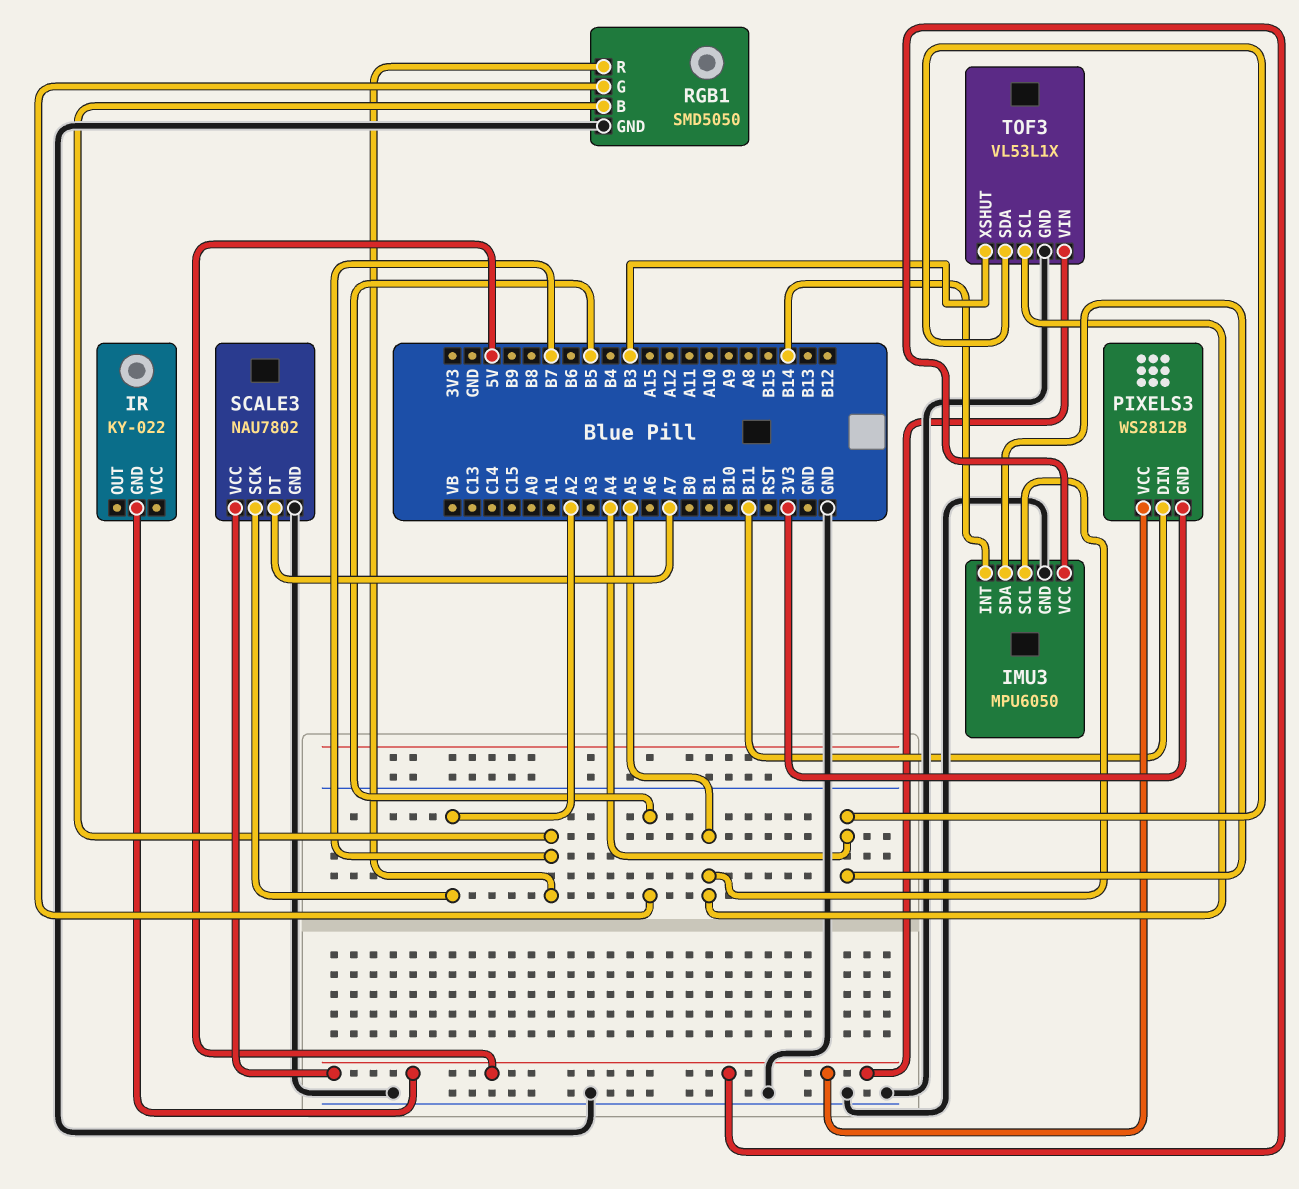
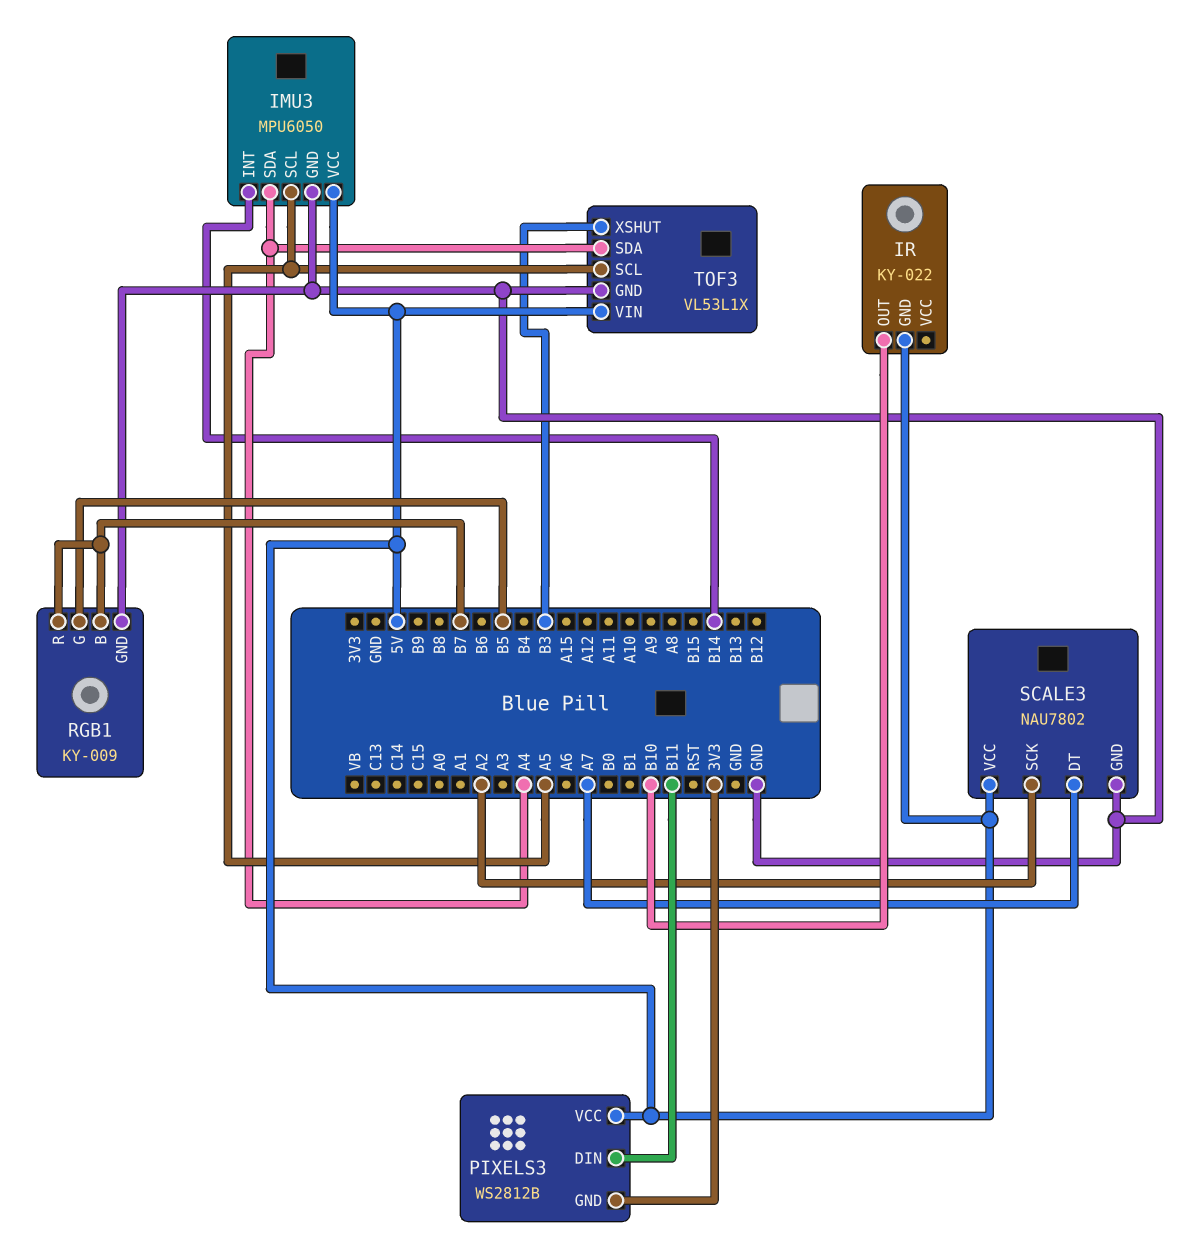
IR pin OUT: none -> B10
RGB1: SMD5050 -> KY-009

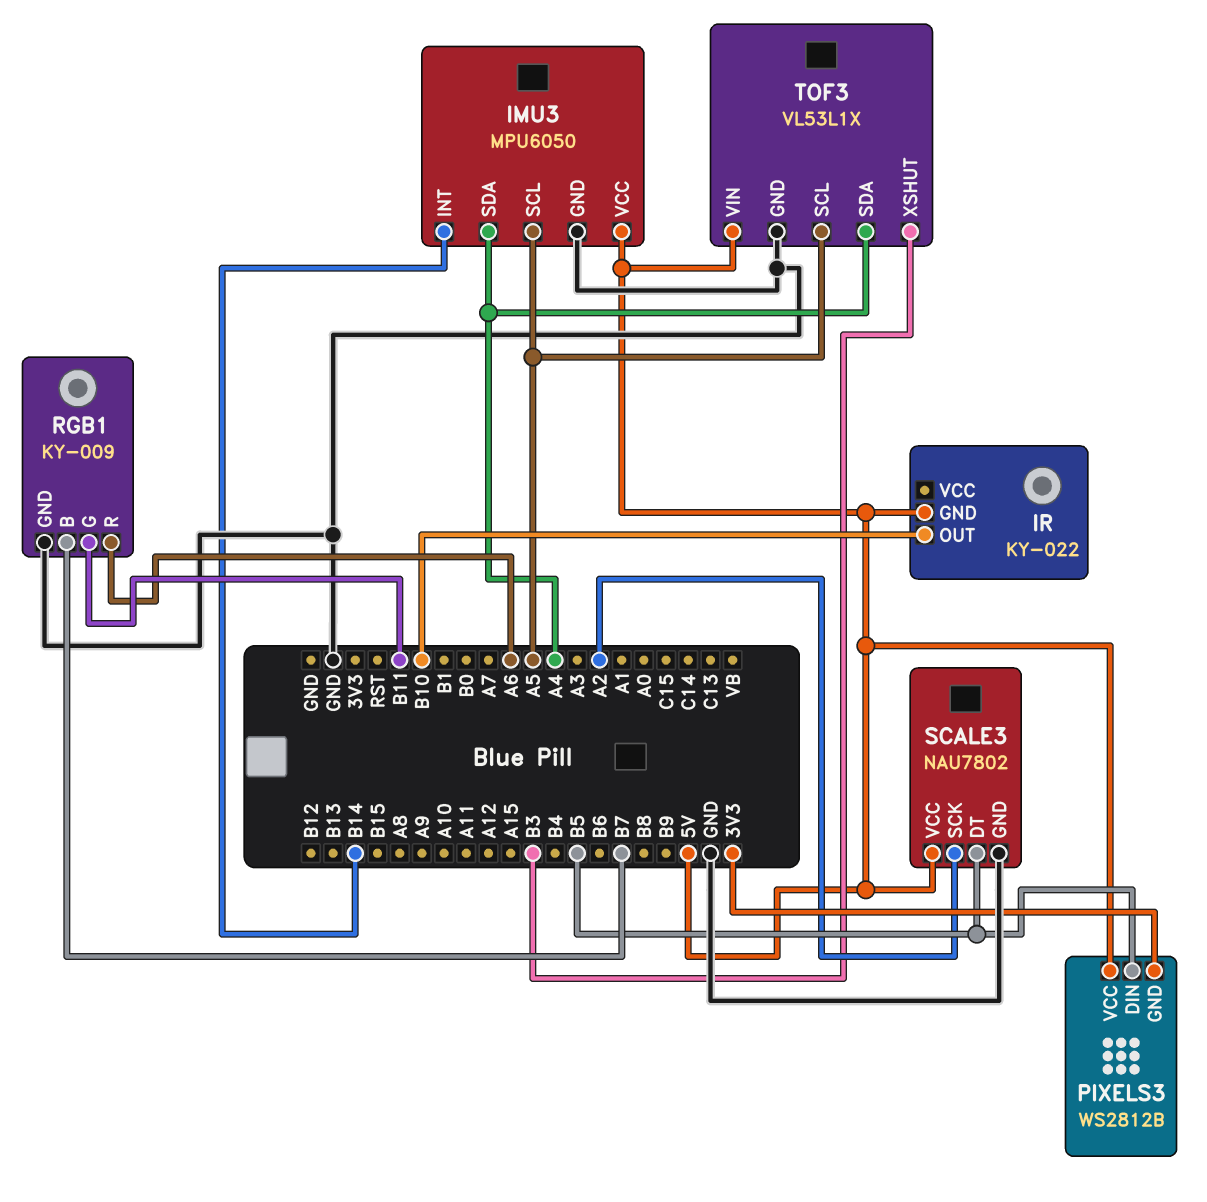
PIXELS3 pin DIN: B11 -> B5
RGB1 pin G: B5 -> B11
RGB1 pin R: B7 -> A6
SCALE3 pin DT: A7 -> B5

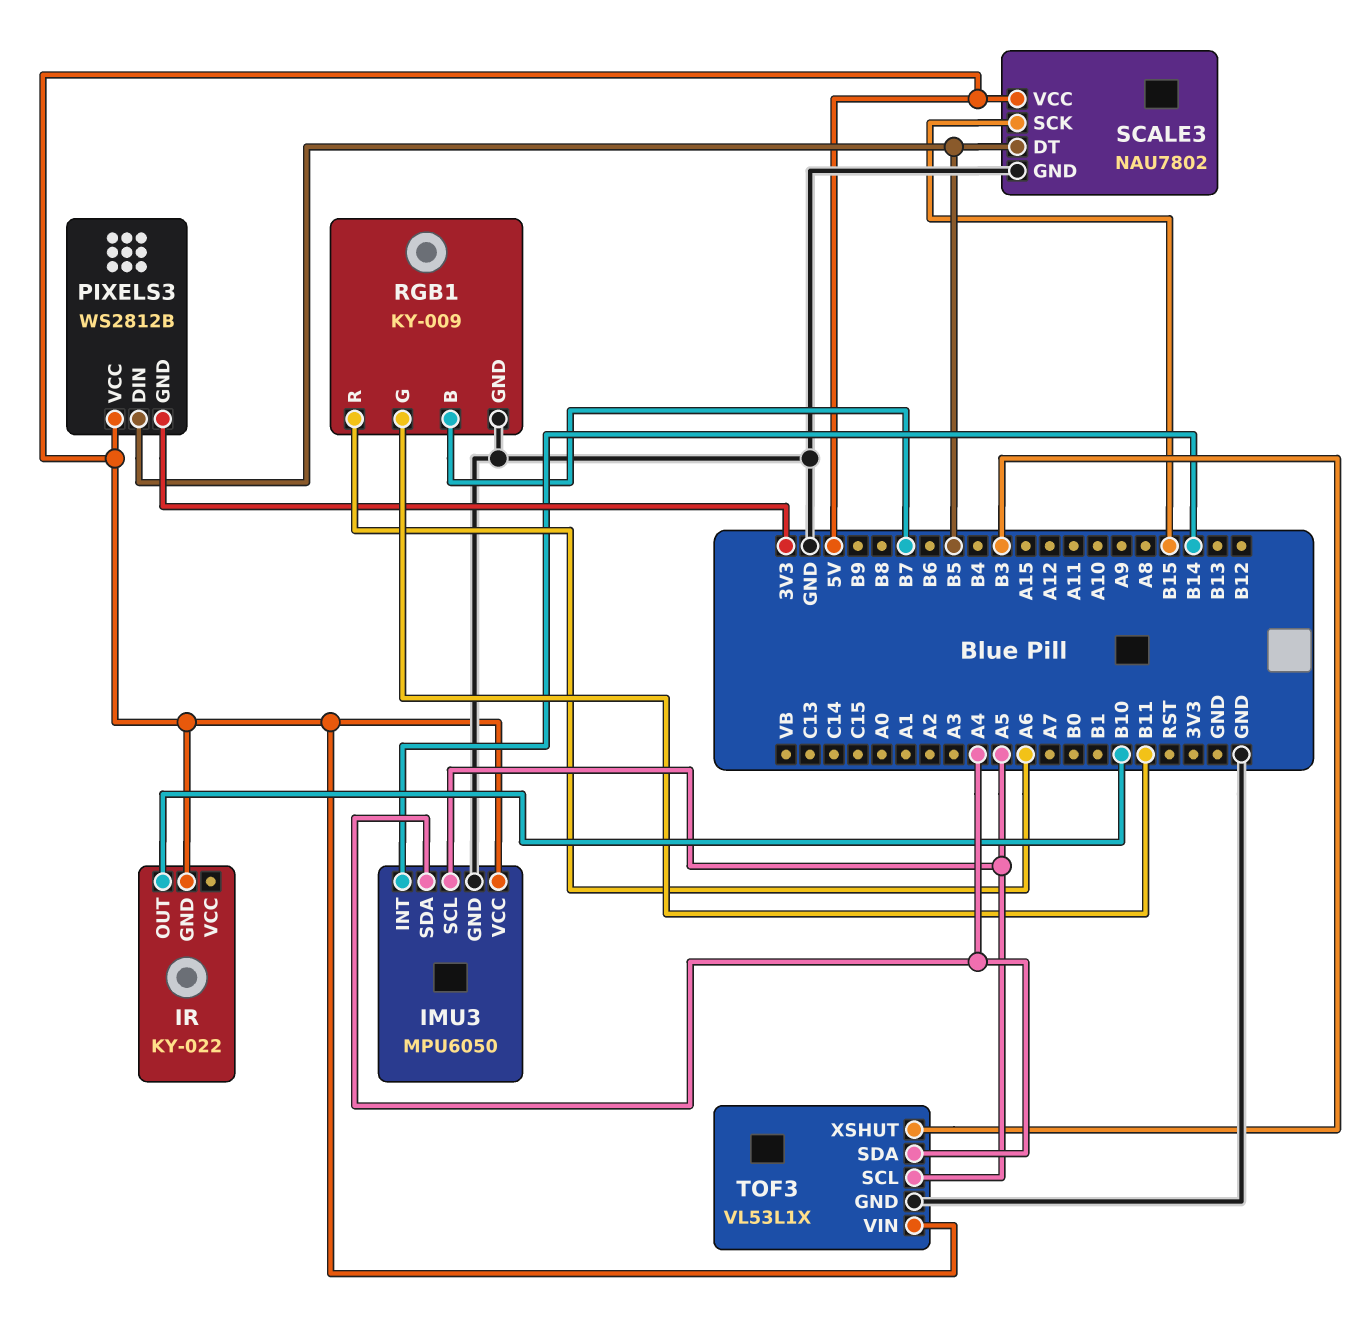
SCALE3 pin SCK: A2 -> B15

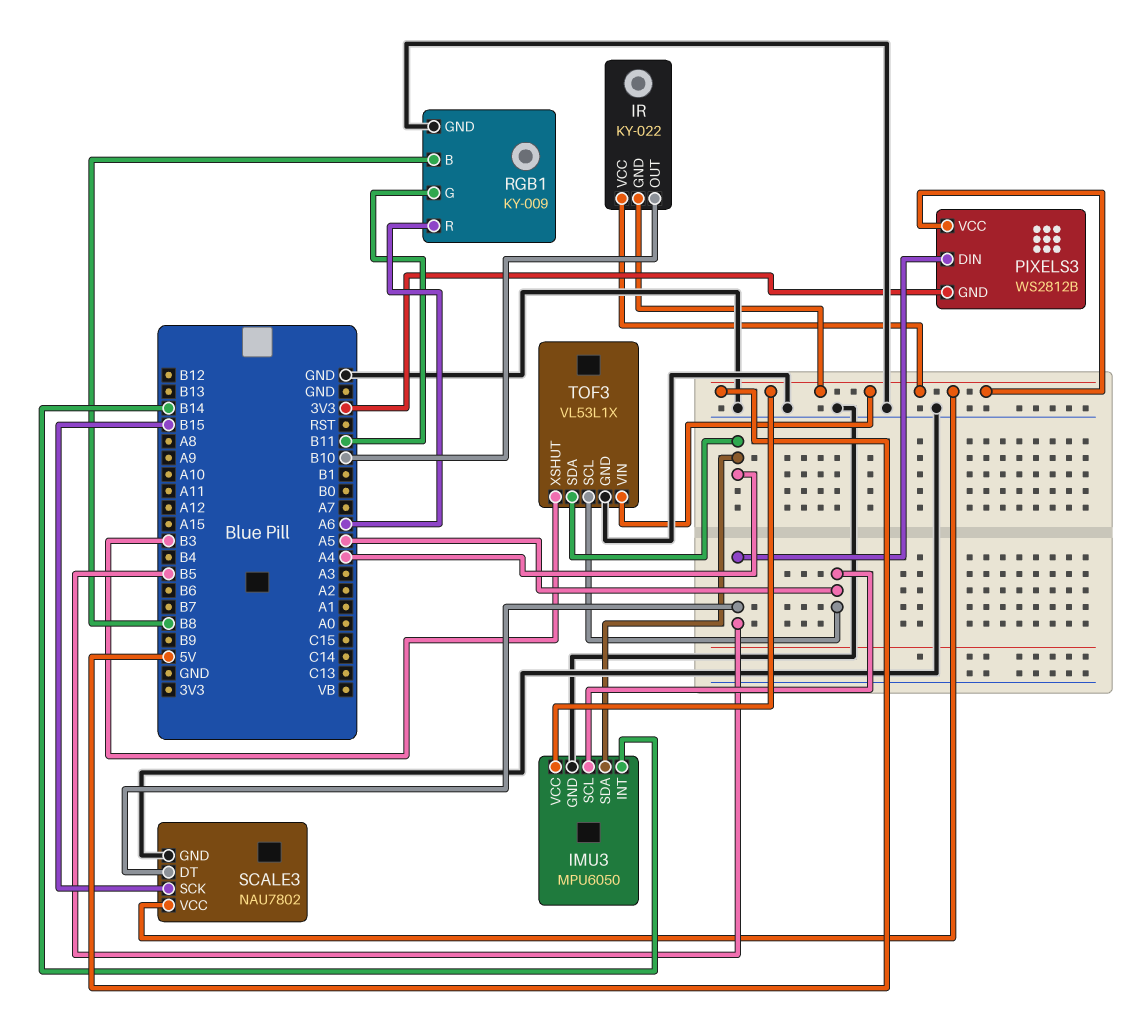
IR pin VCC: none -> 5V
RGB1 pin B: B7 -> B8

